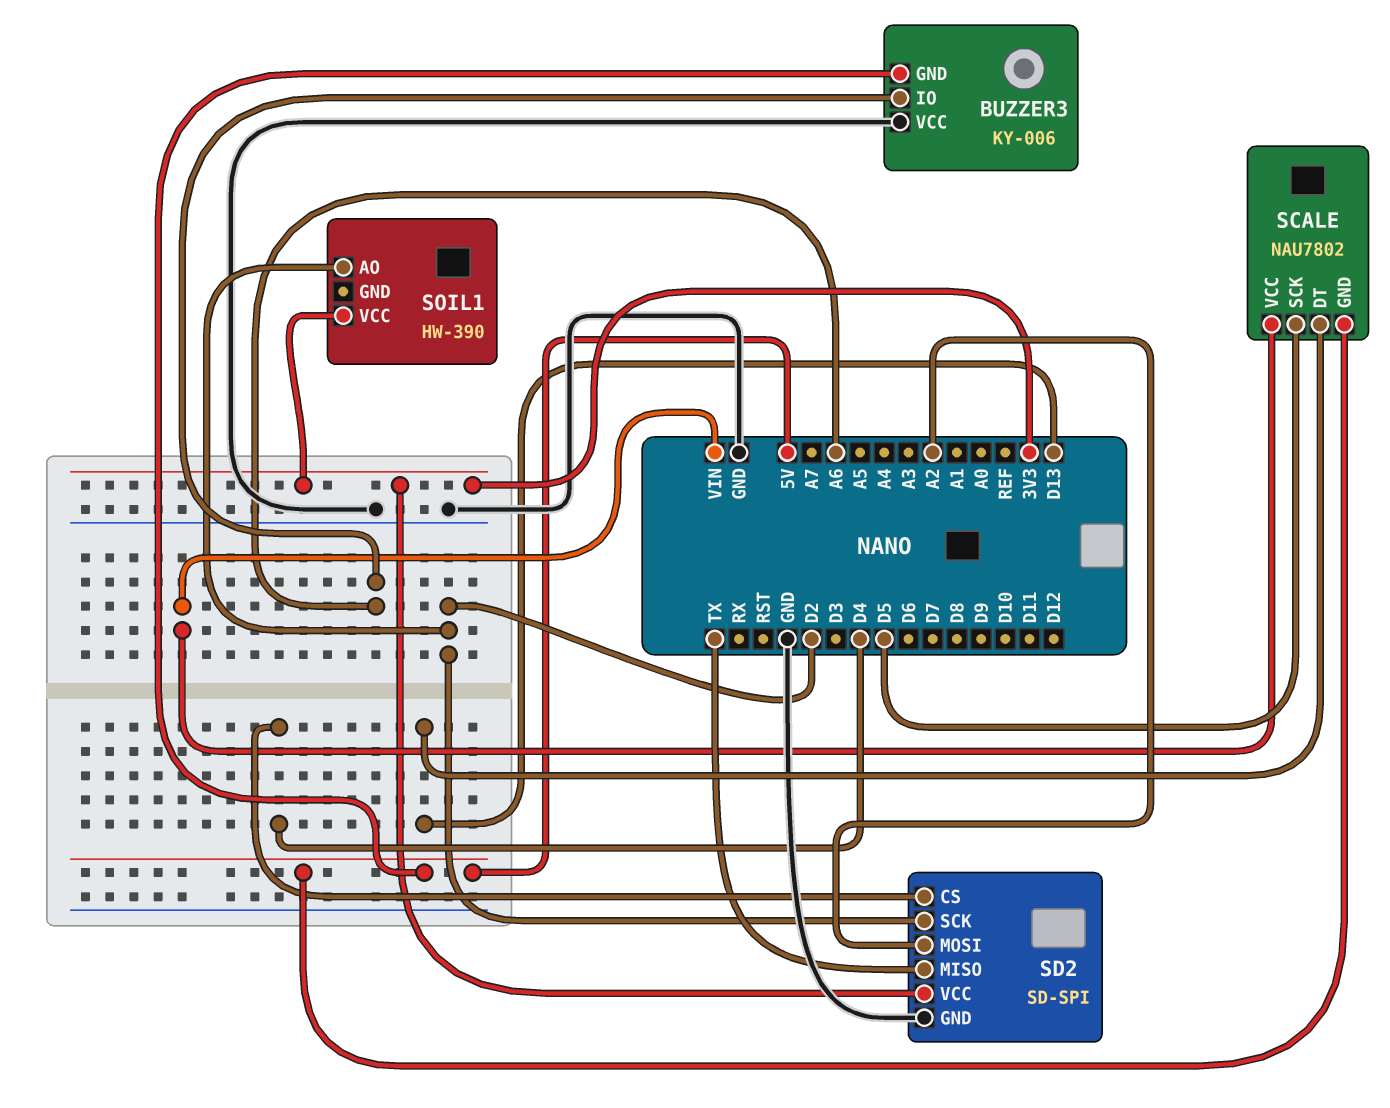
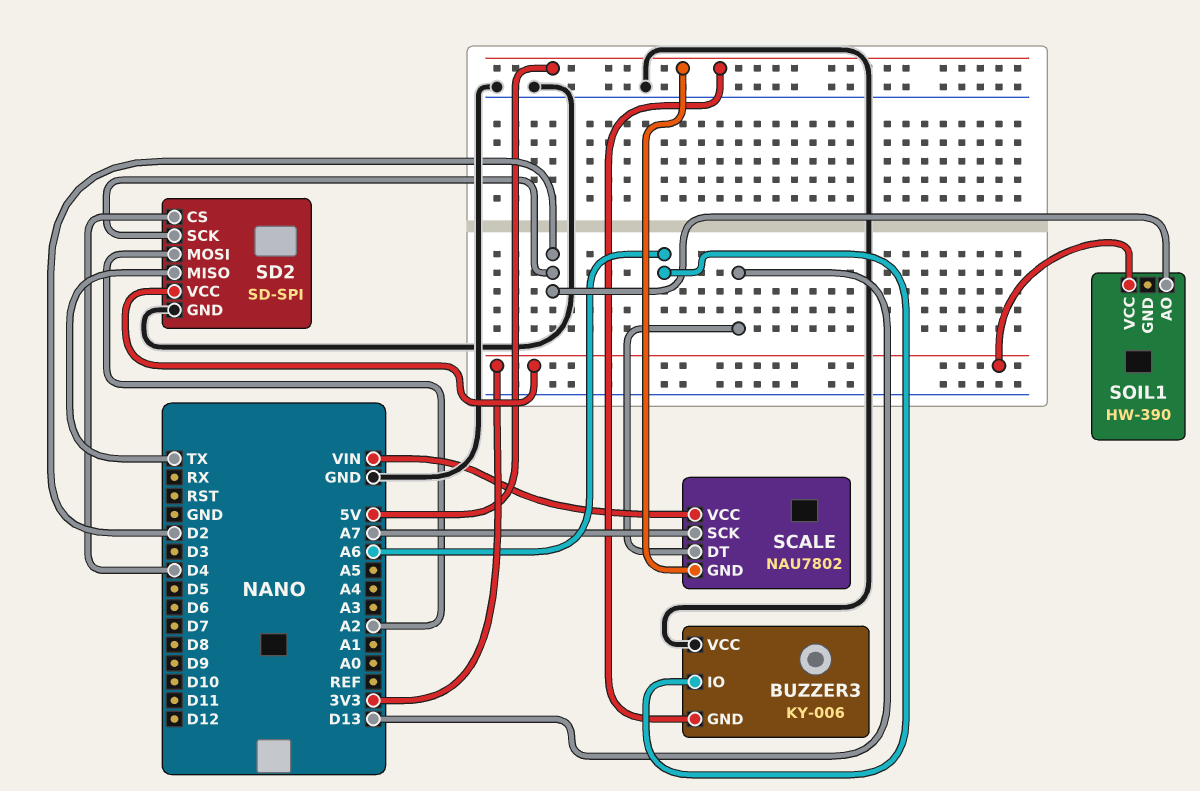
SCALE pin SCK: D5 -> A7

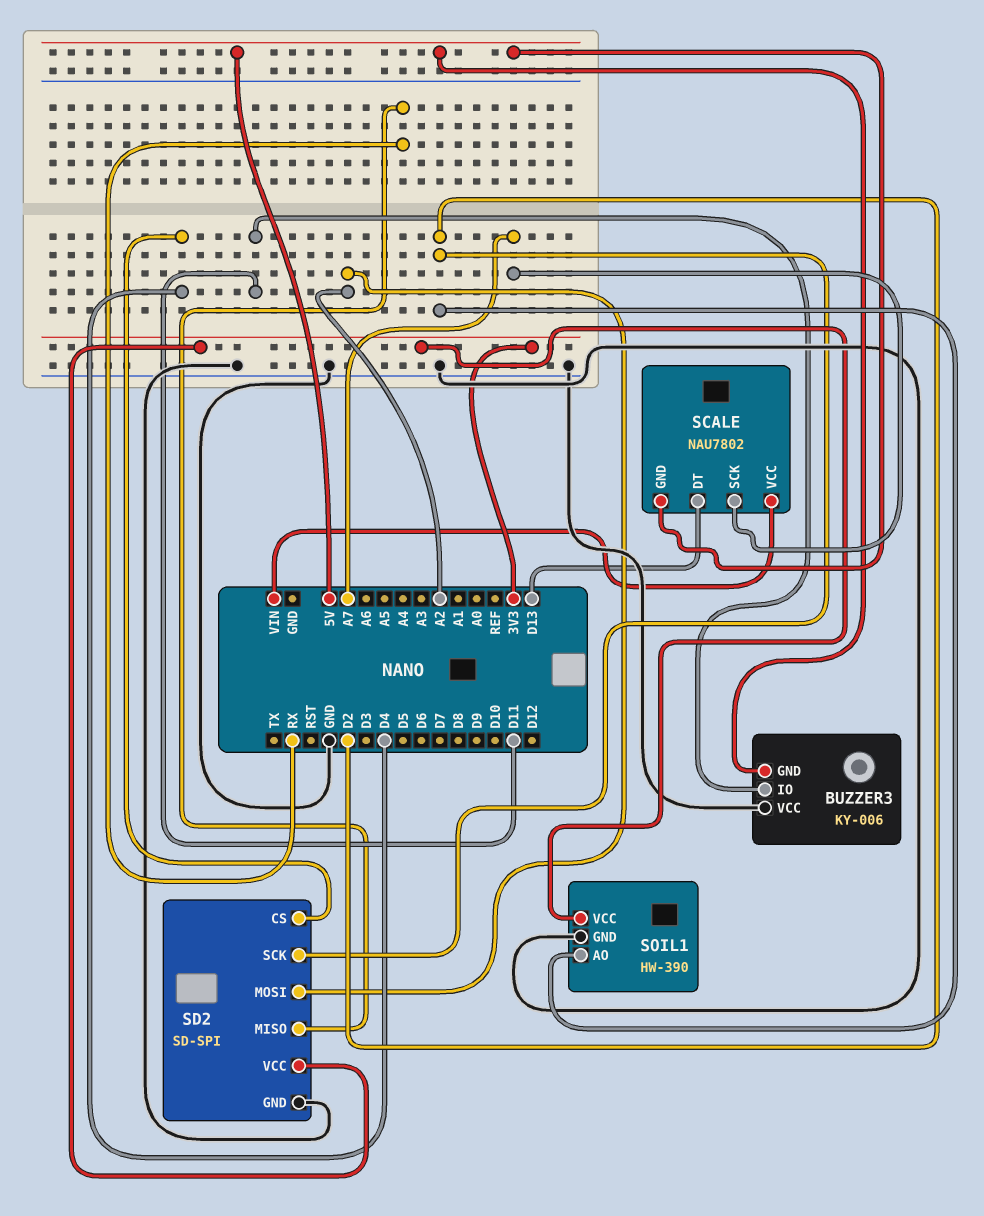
BUZZER3 pin IO: A6 -> D11
SD2 pin MISO: TX -> RX
SOIL1 pin GND: none -> GND

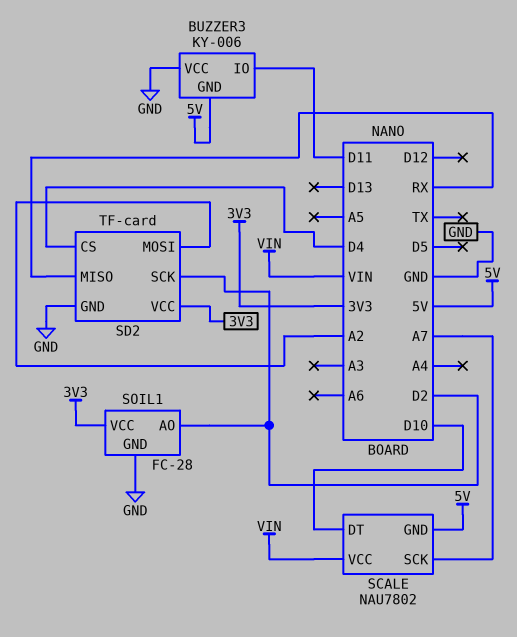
SCALE pin DT: D13 -> D10
SD2: SD-SPI -> TF-card
SOIL1: HW-390 -> FC-28

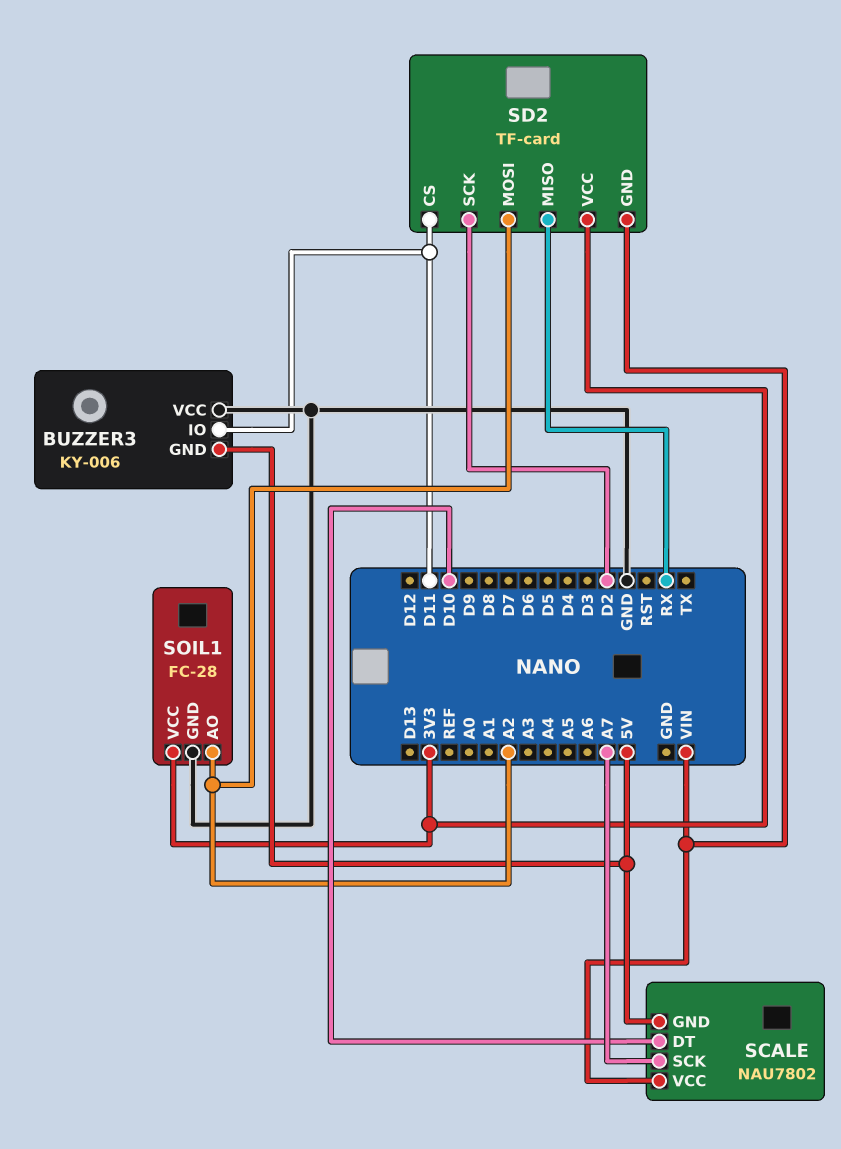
SD2 pin CS: D4 -> D11
SD2 pin GND: GND -> VIN
SOIL1 pin AO: D2 -> A2

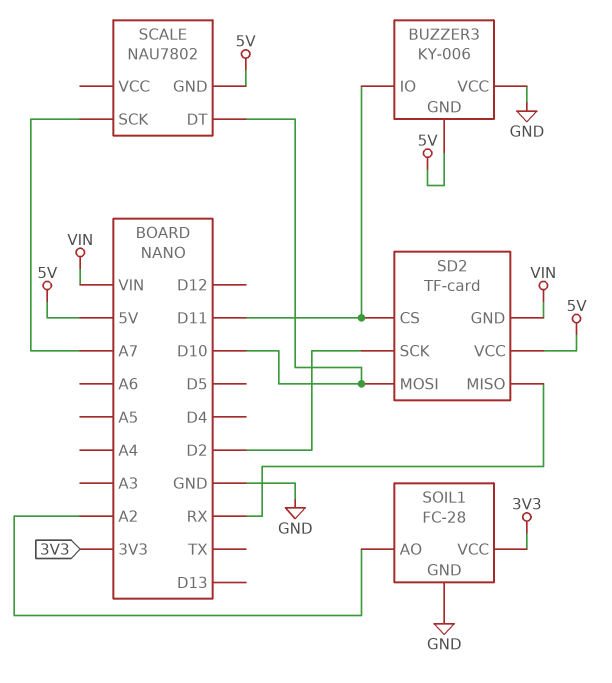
SCALE pin VCC: VIN -> none
SD2 pin MOSI: A2 -> D10
SD2 pin VCC: 3V3 -> 5V

